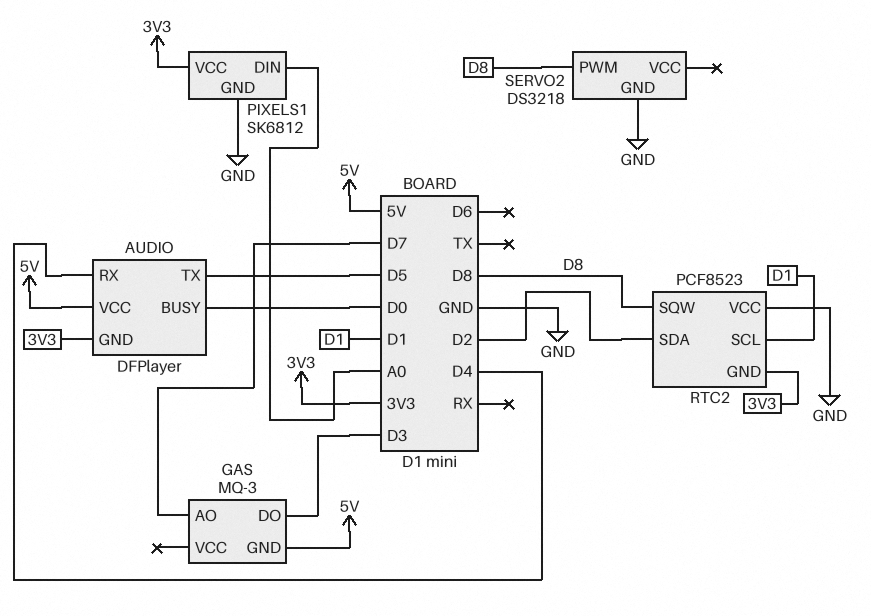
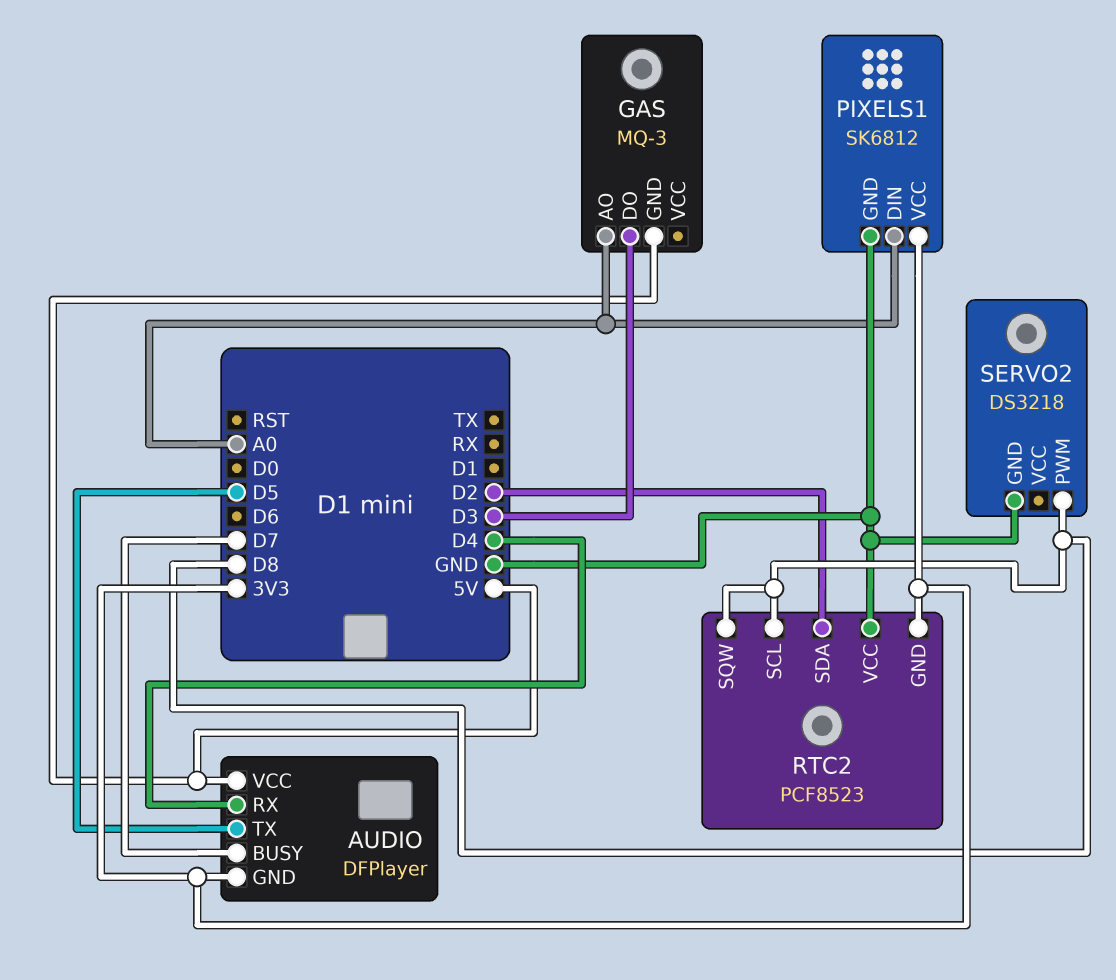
AUDIO pin BUSY: D0 -> D7
GAS pin AO: D7 -> A0
RTC2 pin SCL: D1 -> D8

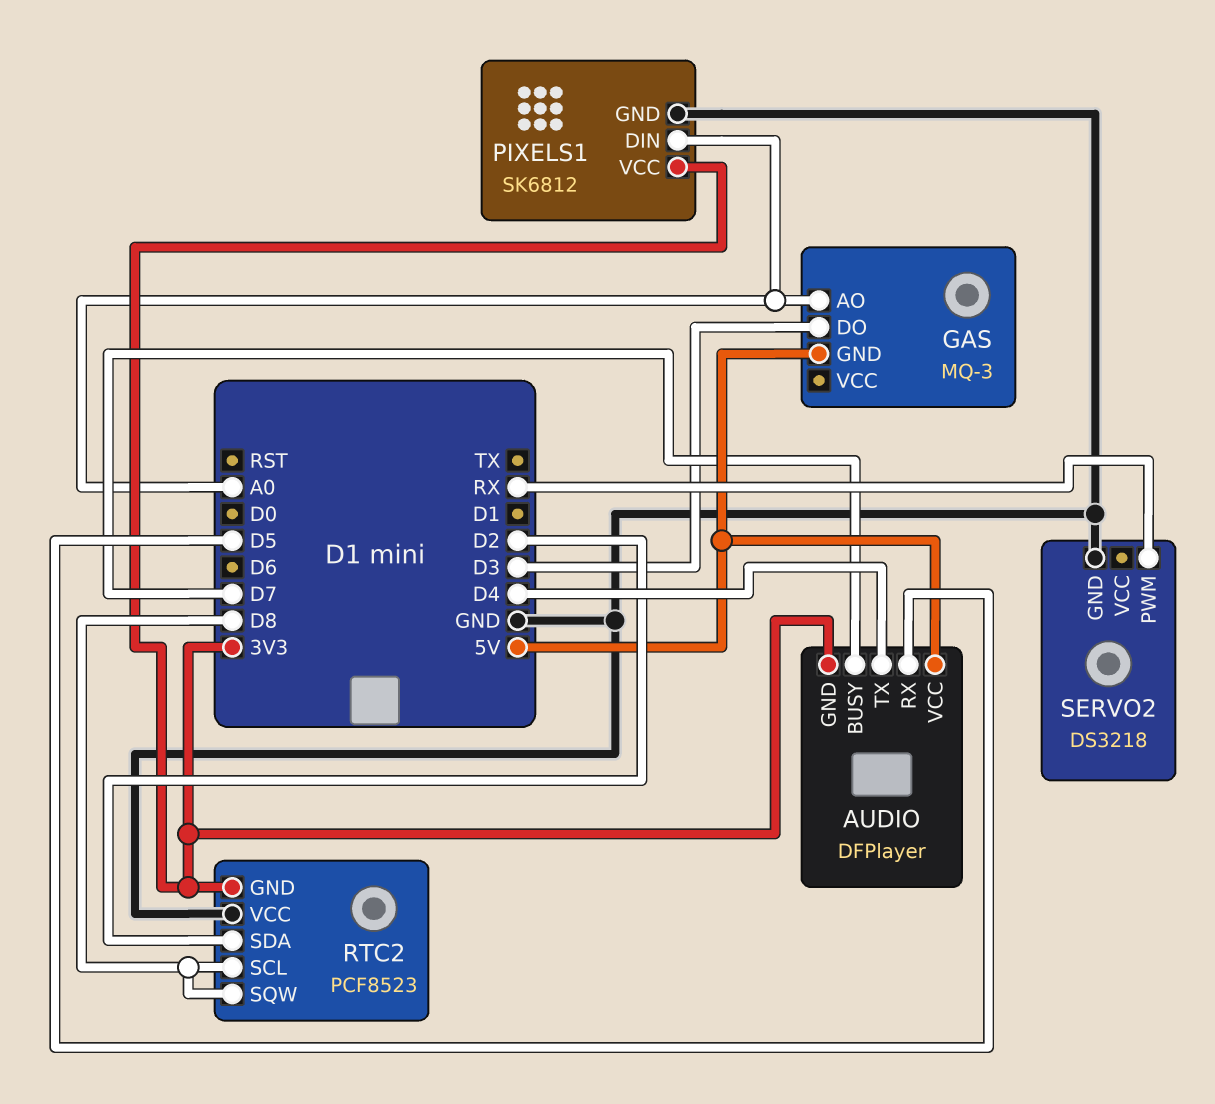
AUDIO pin RX: D4 -> D5
AUDIO pin TX: D5 -> D4
SERVO2 pin PWM: D8 -> RX

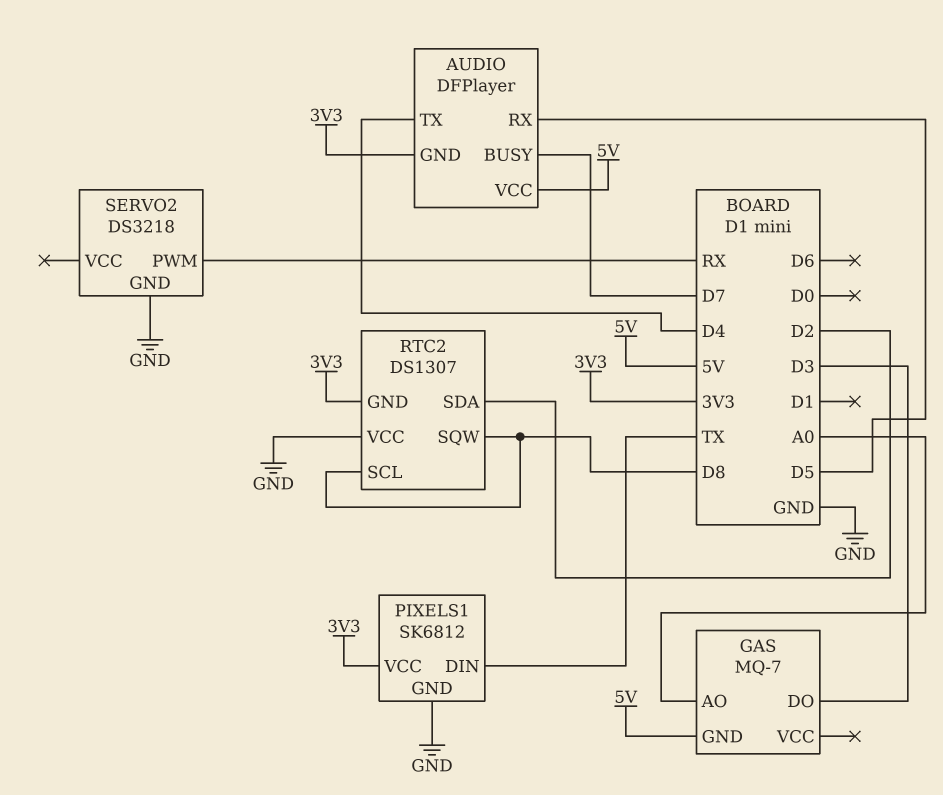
GAS: MQ-3 -> MQ-7
PIXELS1 pin DIN: A0 -> TX
RTC2: PCF8523 -> DS1307

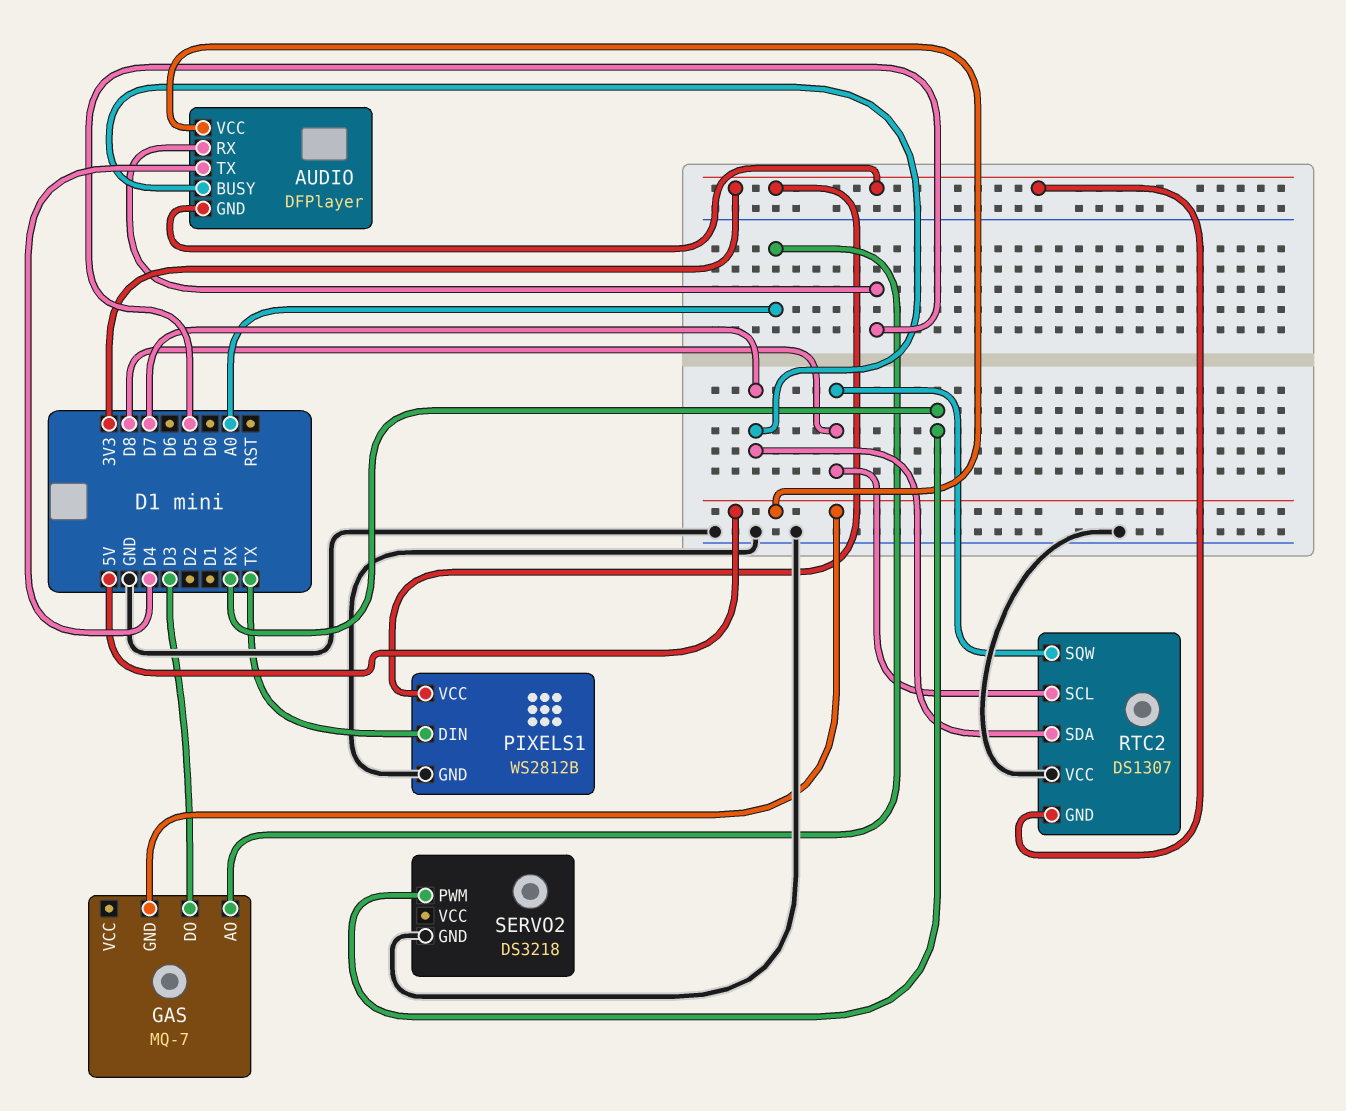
PIXELS1: SK6812 -> WS2812B
RTC2 pin SDA: D2 -> D7

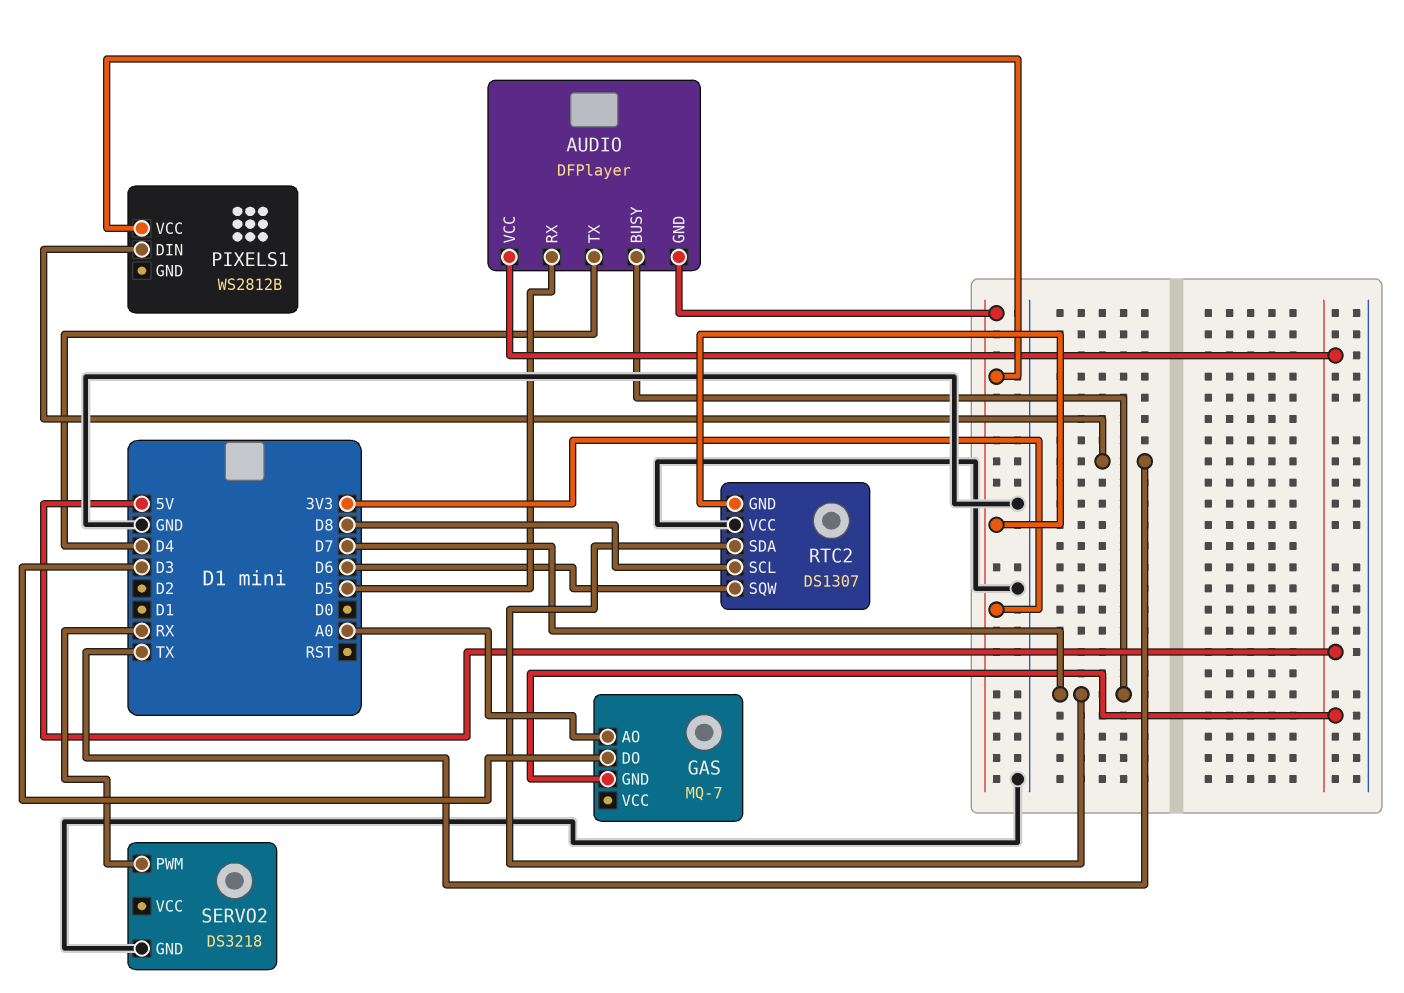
PIXELS1 pin GND: GND -> none
RTC2 pin SQW: D8 -> D6

